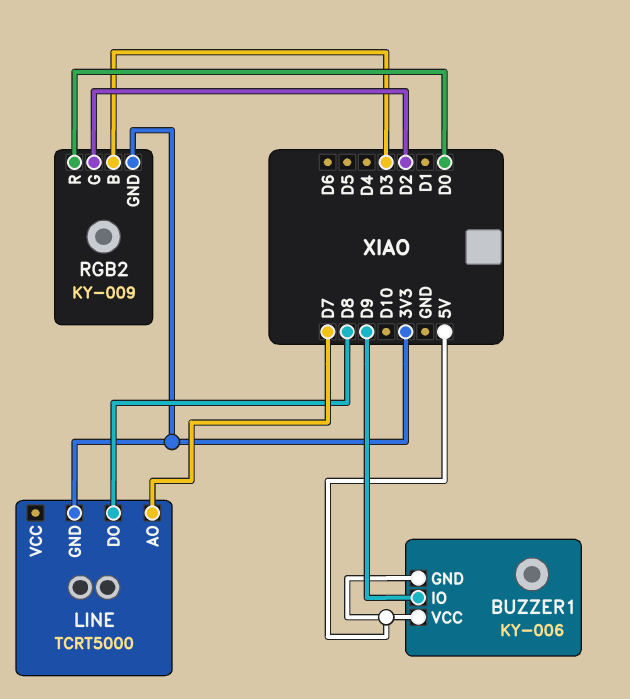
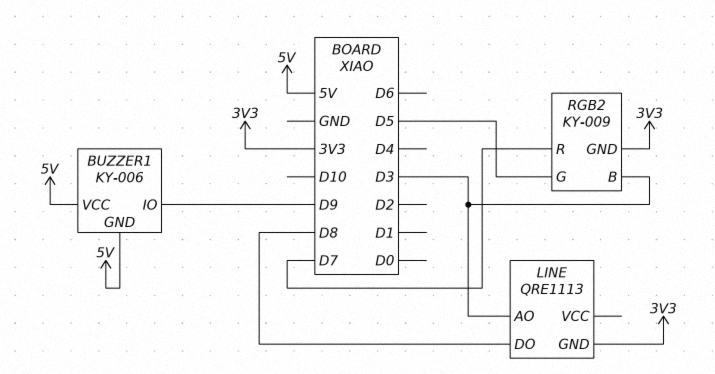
LINE: TCRT5000 -> QRE1113
LINE pin AO: D7 -> D3
RGB2 pin G: D2 -> D5
RGB2 pin R: D0 -> D7

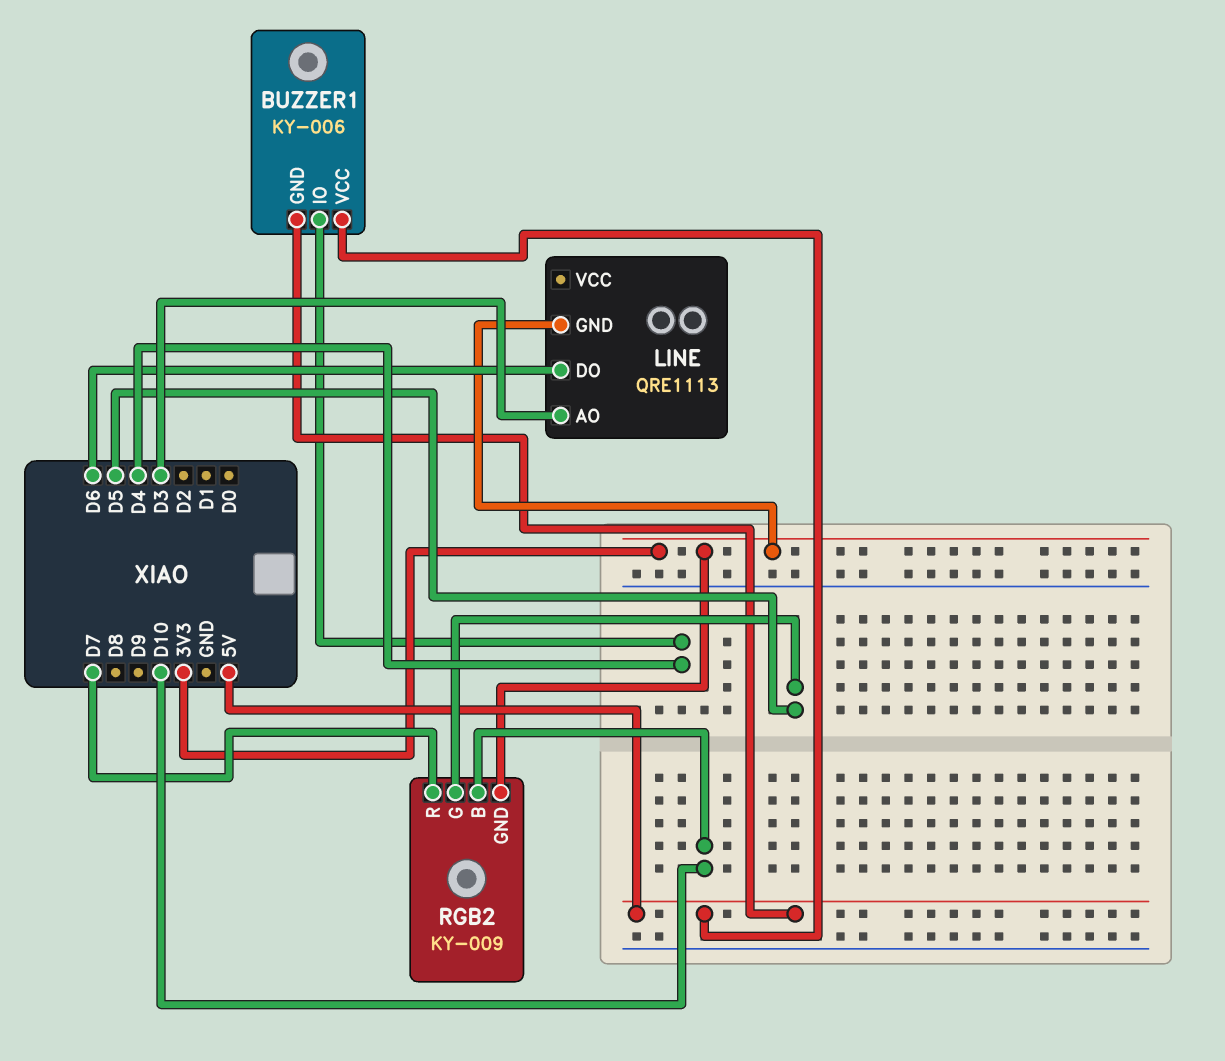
BUZZER1 pin IO: D9 -> D4
LINE pin DO: D8 -> D6
RGB2 pin B: D3 -> D10

